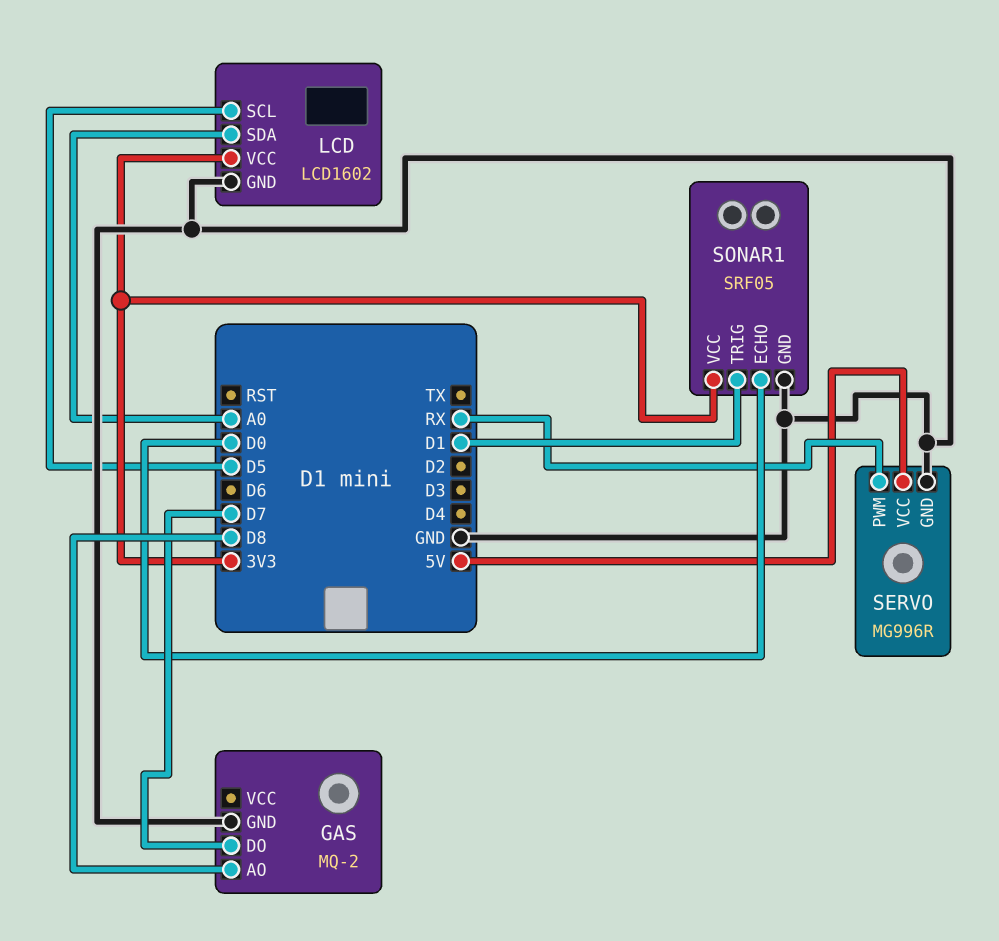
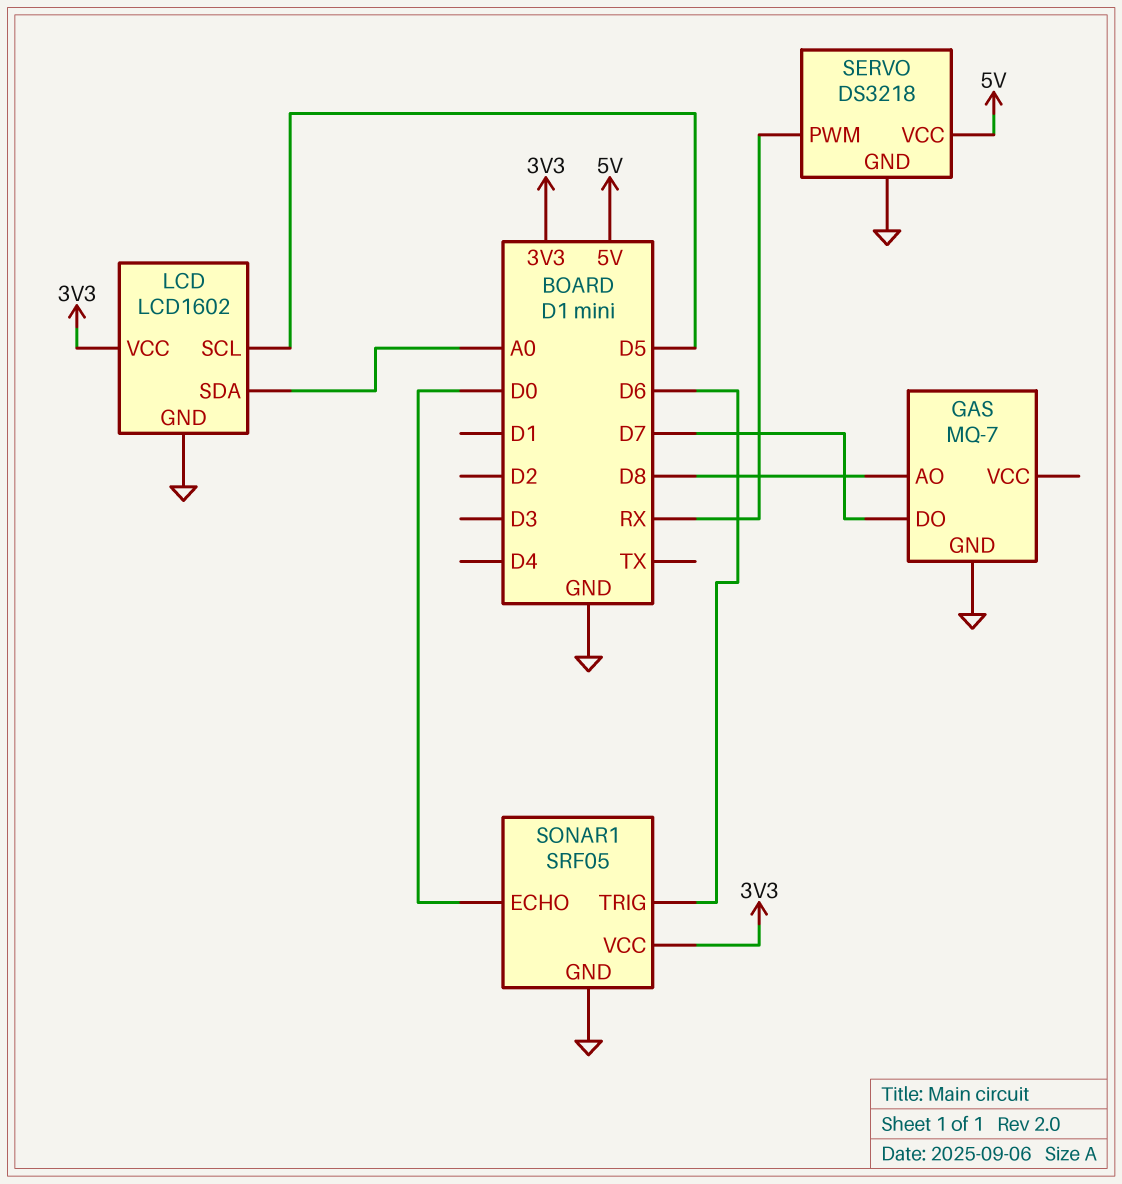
GAS: MQ-2 -> MQ-7
SERVO: MG996R -> DS3218
SONAR1 pin TRIG: D1 -> D6

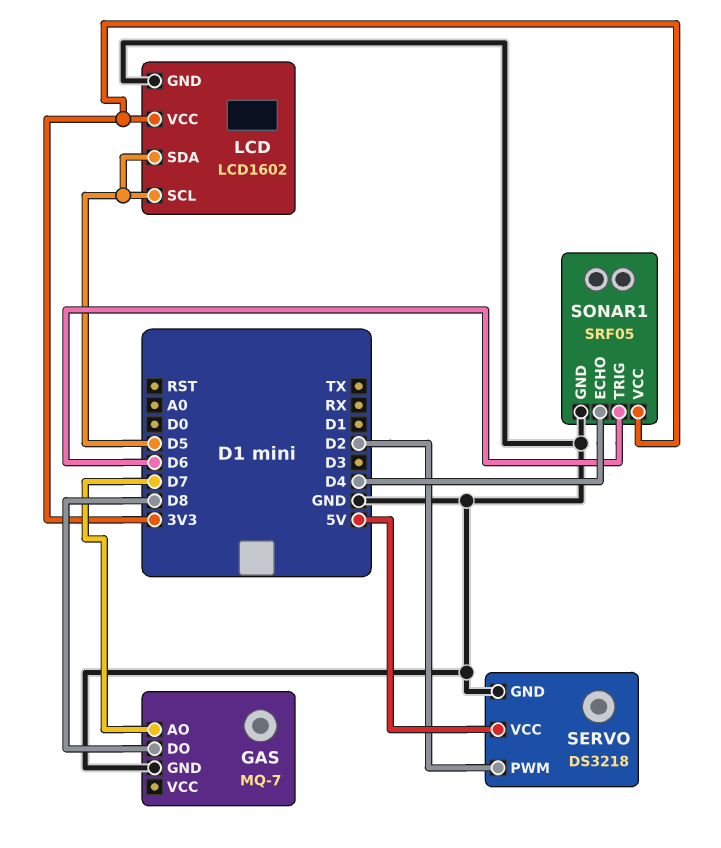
GAS pin AO: D8 -> D7
GAS pin DO: D7 -> D8
LCD pin SDA: A0 -> D5
SERVO pin PWM: RX -> D2
SONAR1 pin ECHO: D0 -> D4

